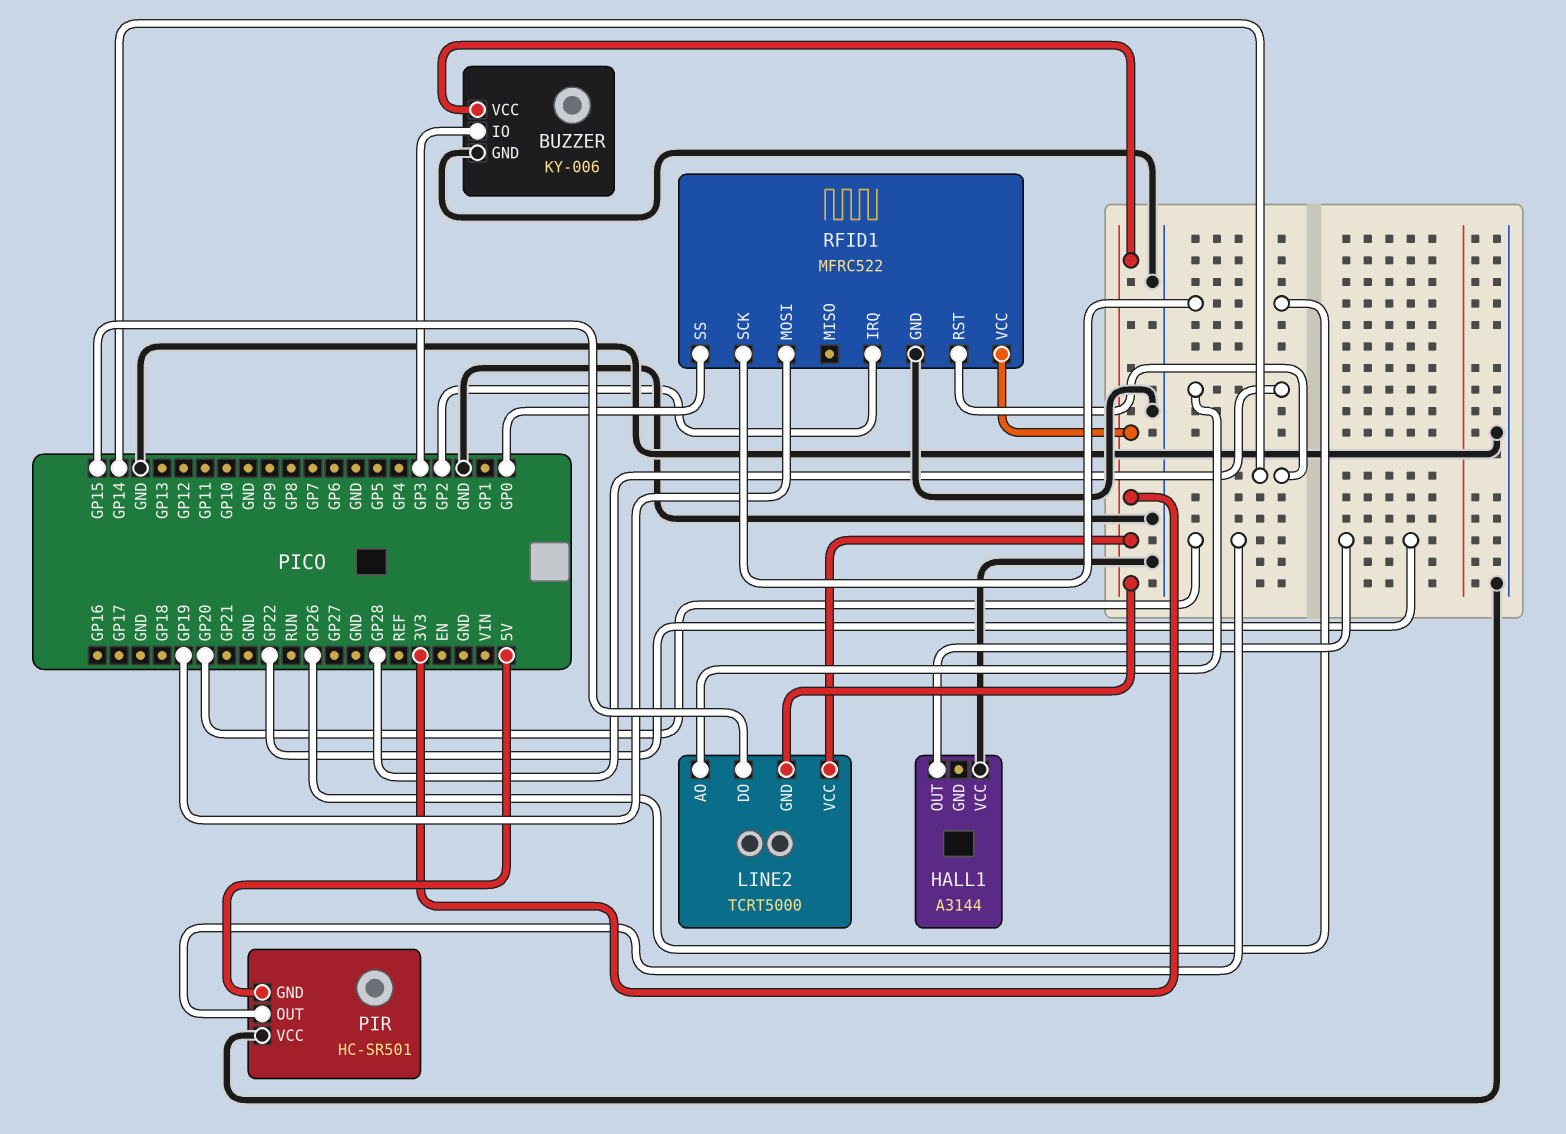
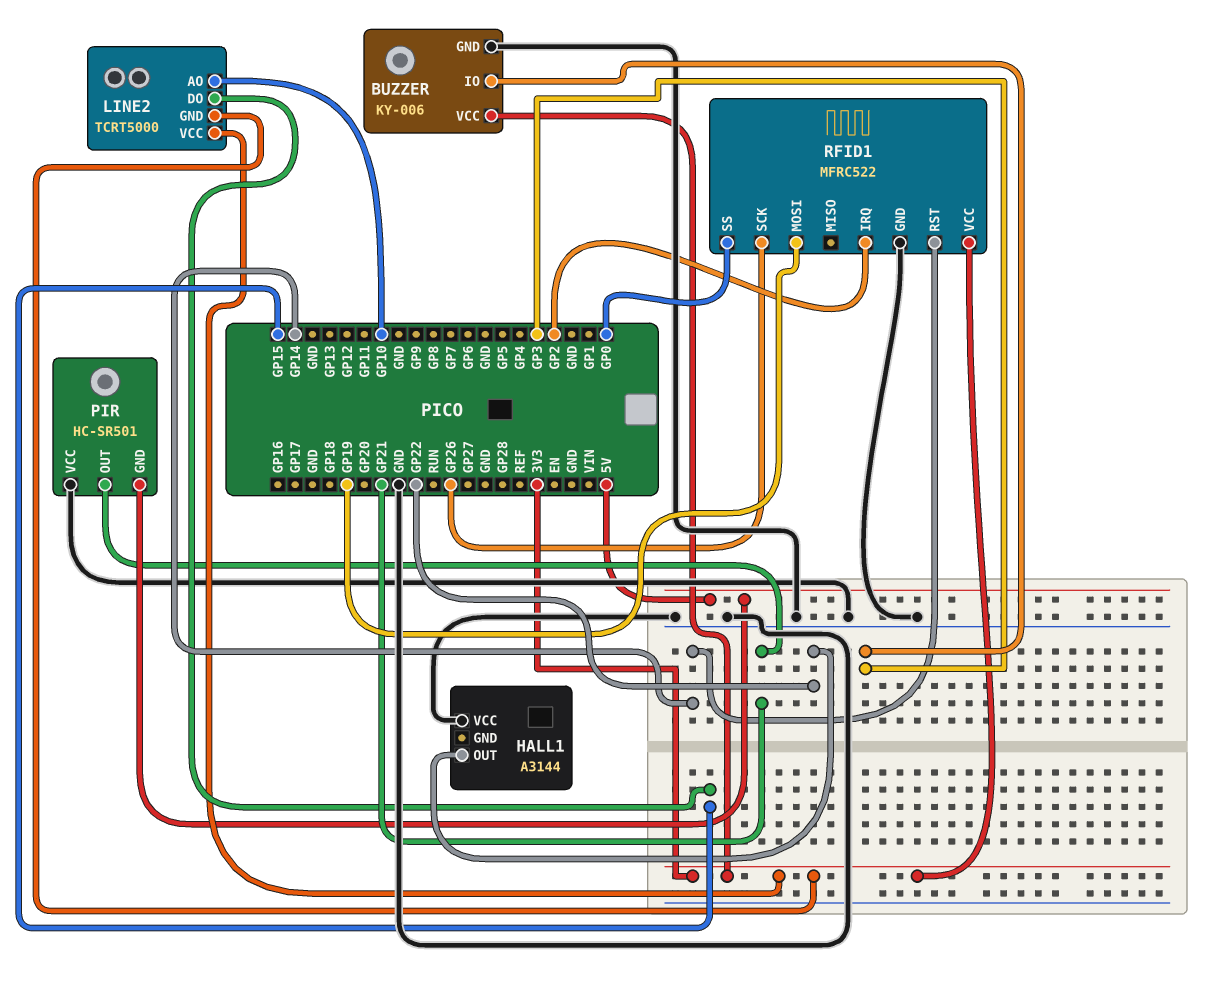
LINE2 pin AO: GP28 -> GP10
PIR pin OUT: GP20 -> GP21

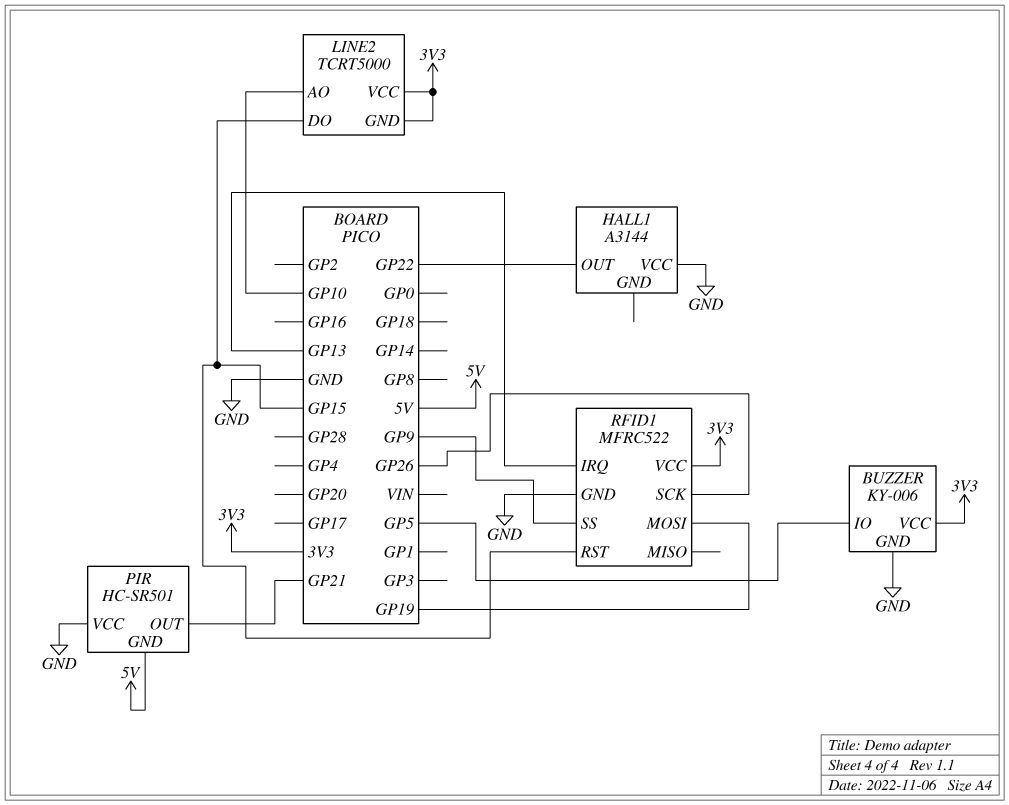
BUZZER pin IO: GP3 -> GP5
RFID1 pin IRQ: GP2 -> GP13
RFID1 pin RST: GP14 -> GP15
RFID1 pin SS: GP0 -> GP9

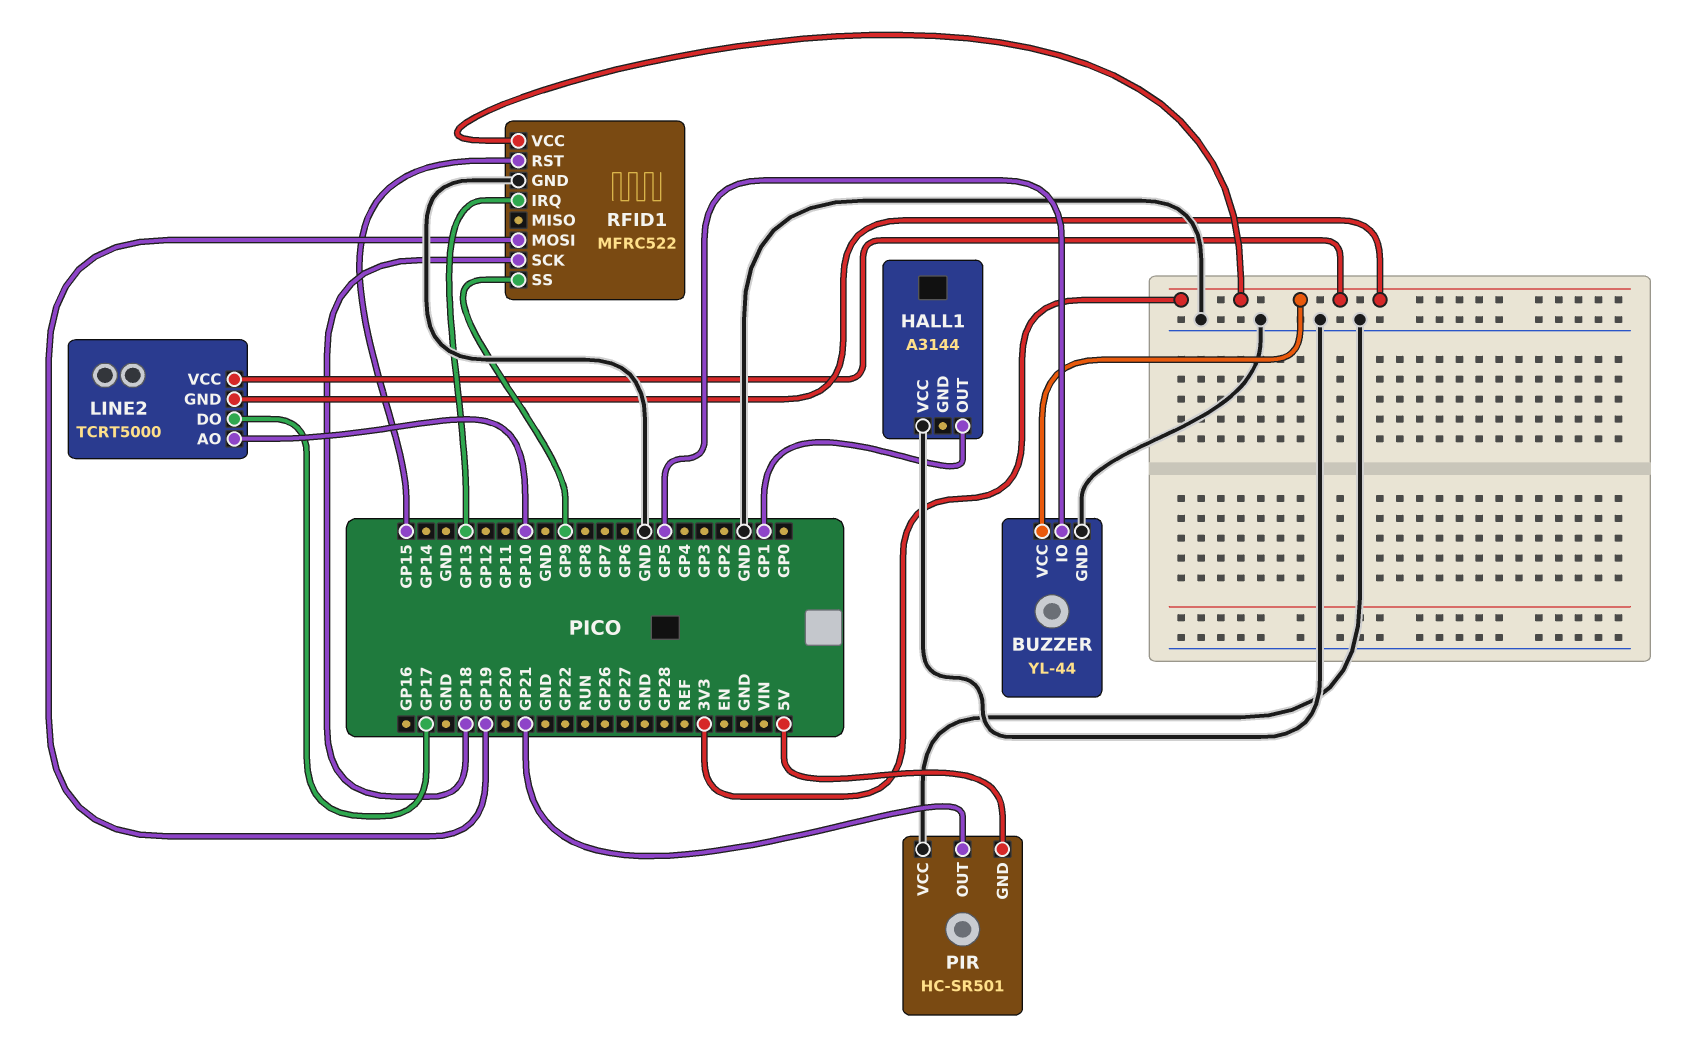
BUZZER: KY-006 -> YL-44
HALL1 pin OUT: GP22 -> GP1
LINE2 pin DO: GP15 -> GP17
RFID1 pin SCK: GP26 -> GP18

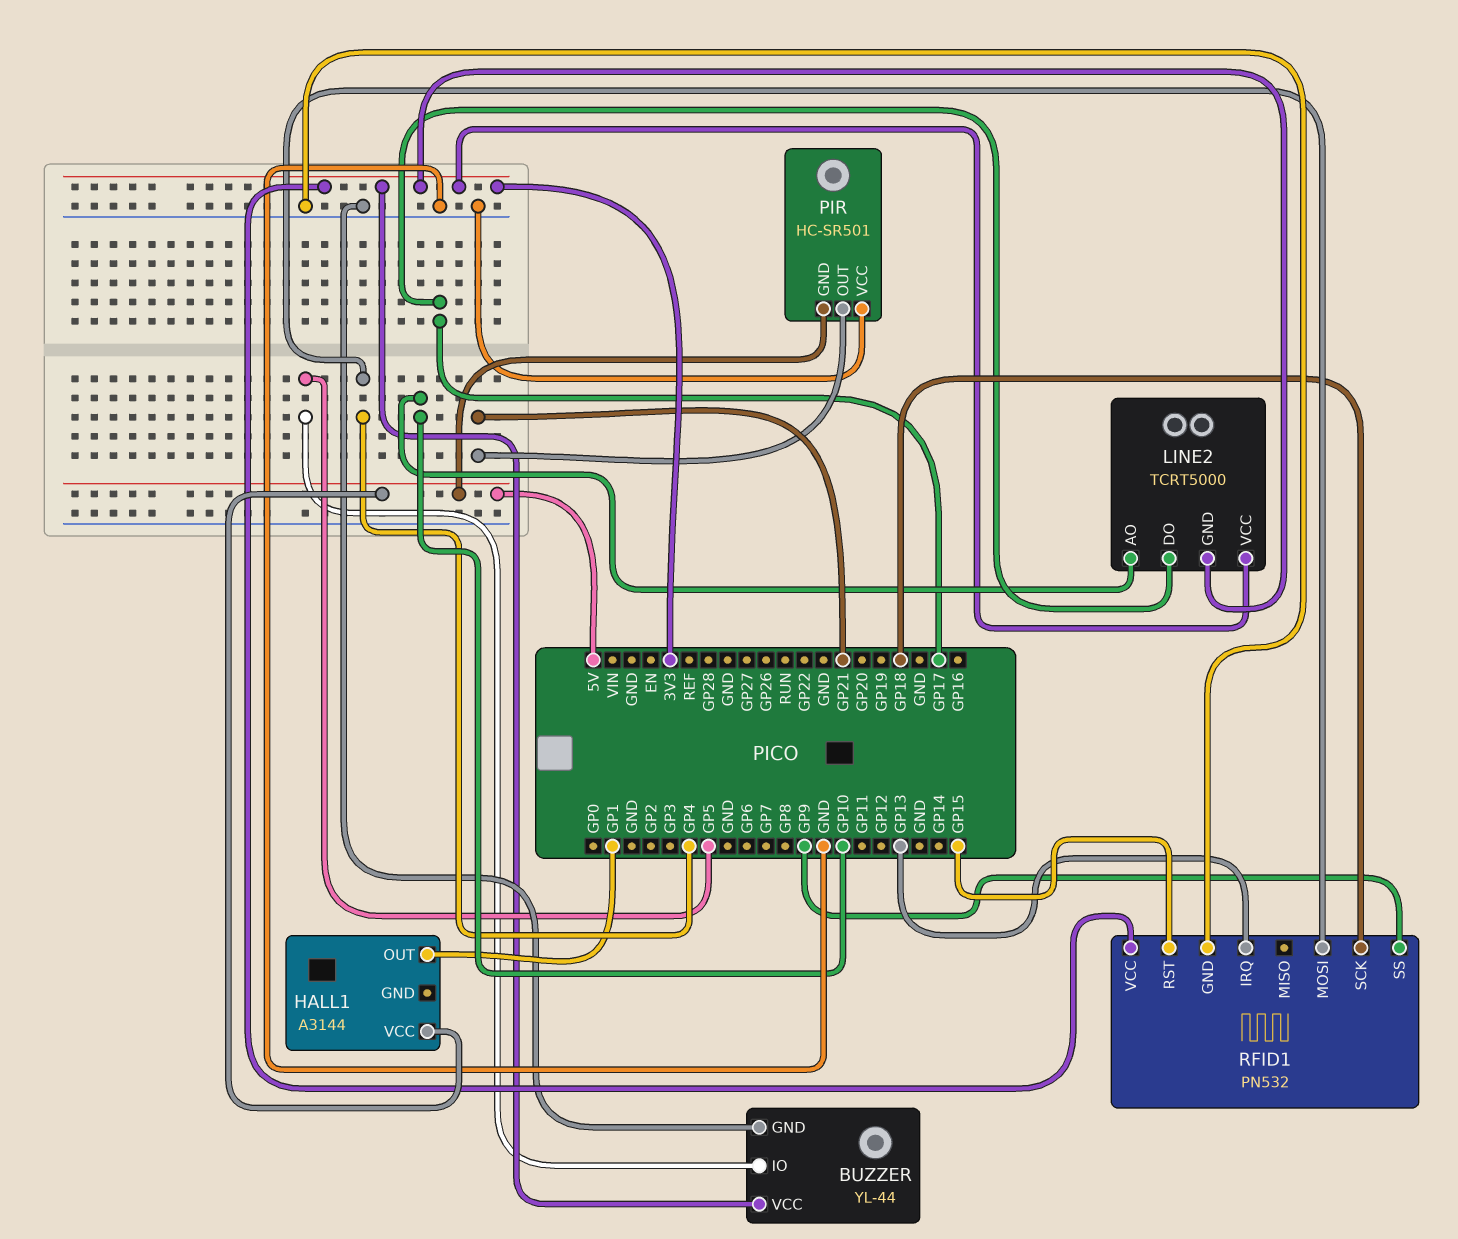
HALL1 pin VCC: GND -> 5V
RFID1: MFRC522 -> PN532
RFID1 pin MOSI: GP19 -> GP4

